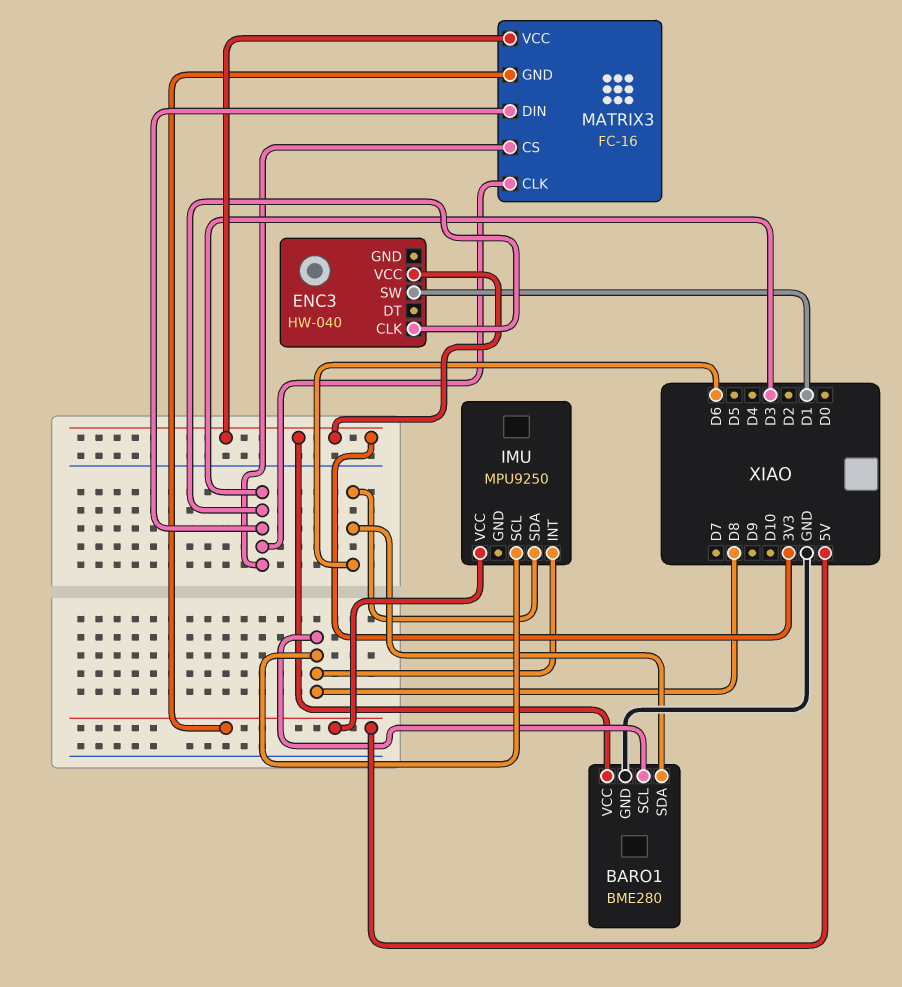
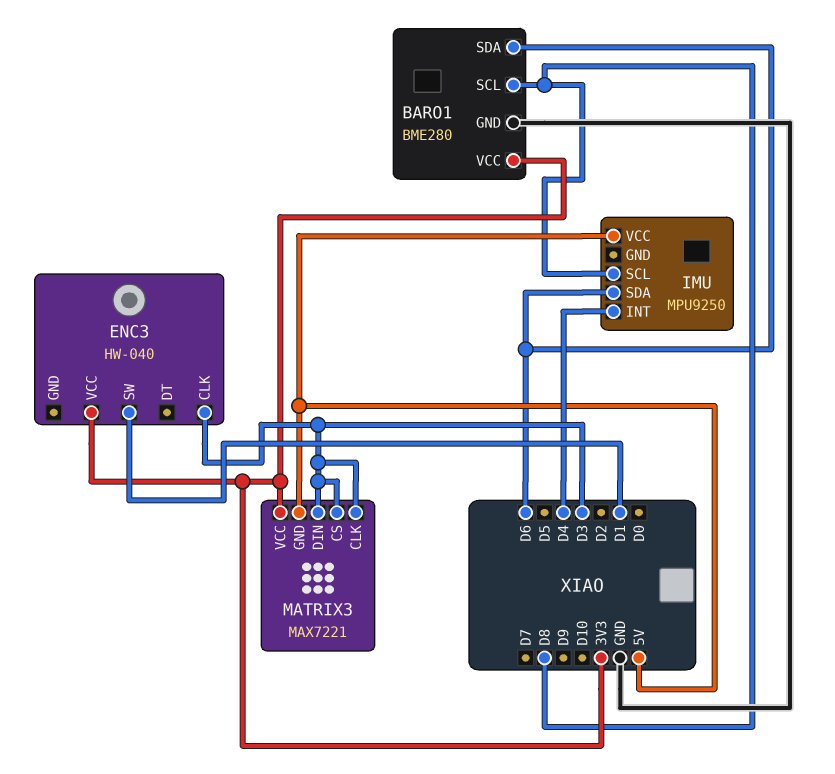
IMU pin INT: D8 -> D4
MATRIX3: FC-16 -> MAX7221

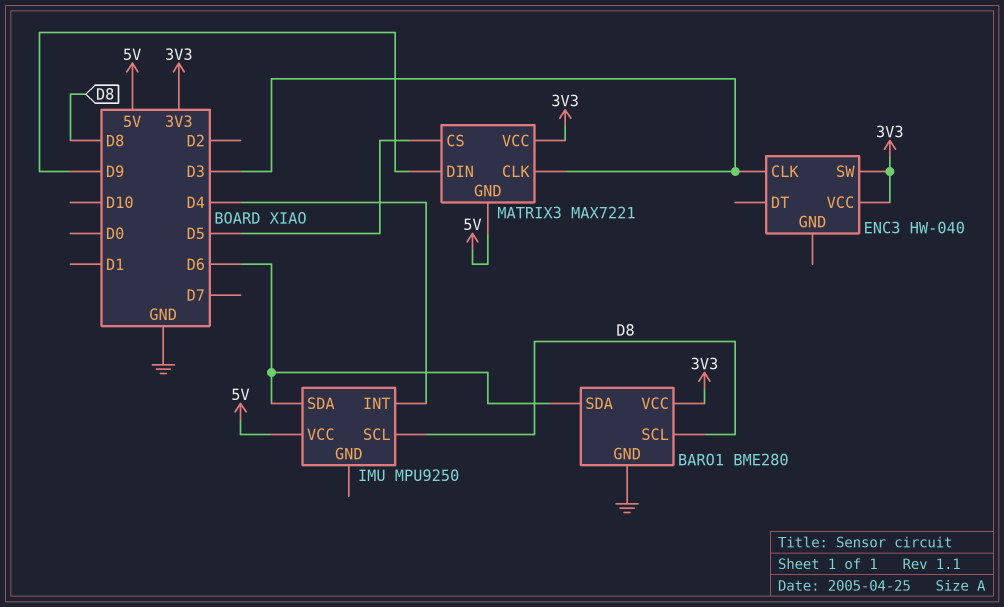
ENC3 pin SW: D1 -> 3V3
MATRIX3 pin CS: D3 -> D5
MATRIX3 pin DIN: D3 -> D9

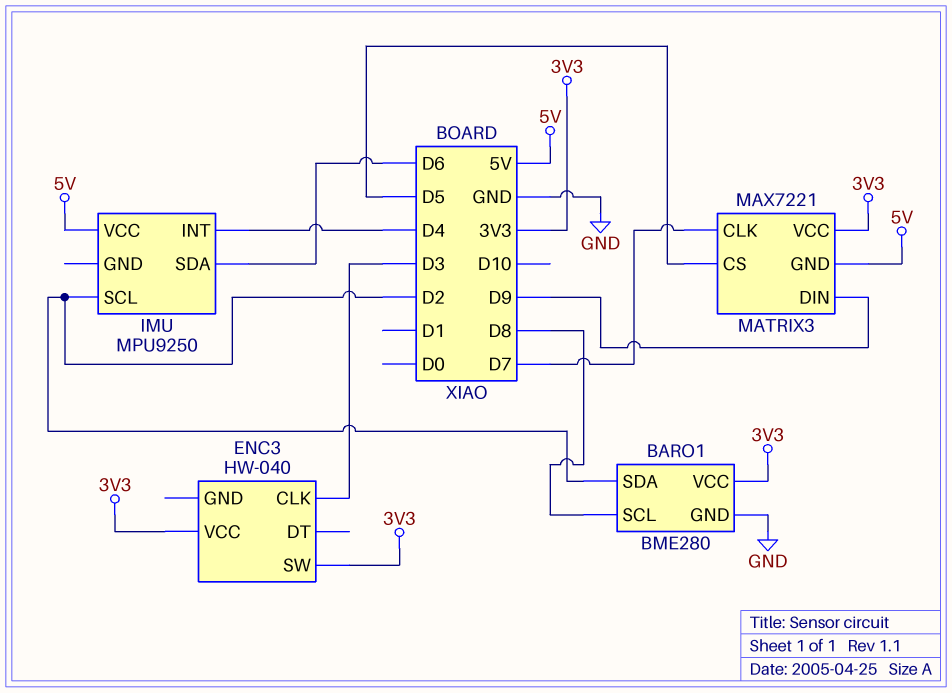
BARO1 pin SDA: D6 -> D2
IMU pin SCL: D8 -> D2
MATRIX3 pin CLK: D3 -> D7

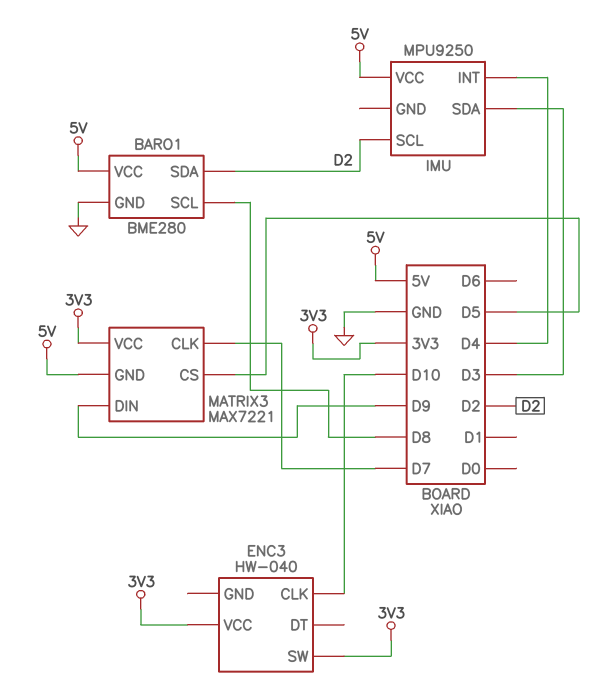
BARO1 pin VCC: 3V3 -> 5V
ENC3 pin CLK: D3 -> D10
IMU pin SDA: D6 -> D3

